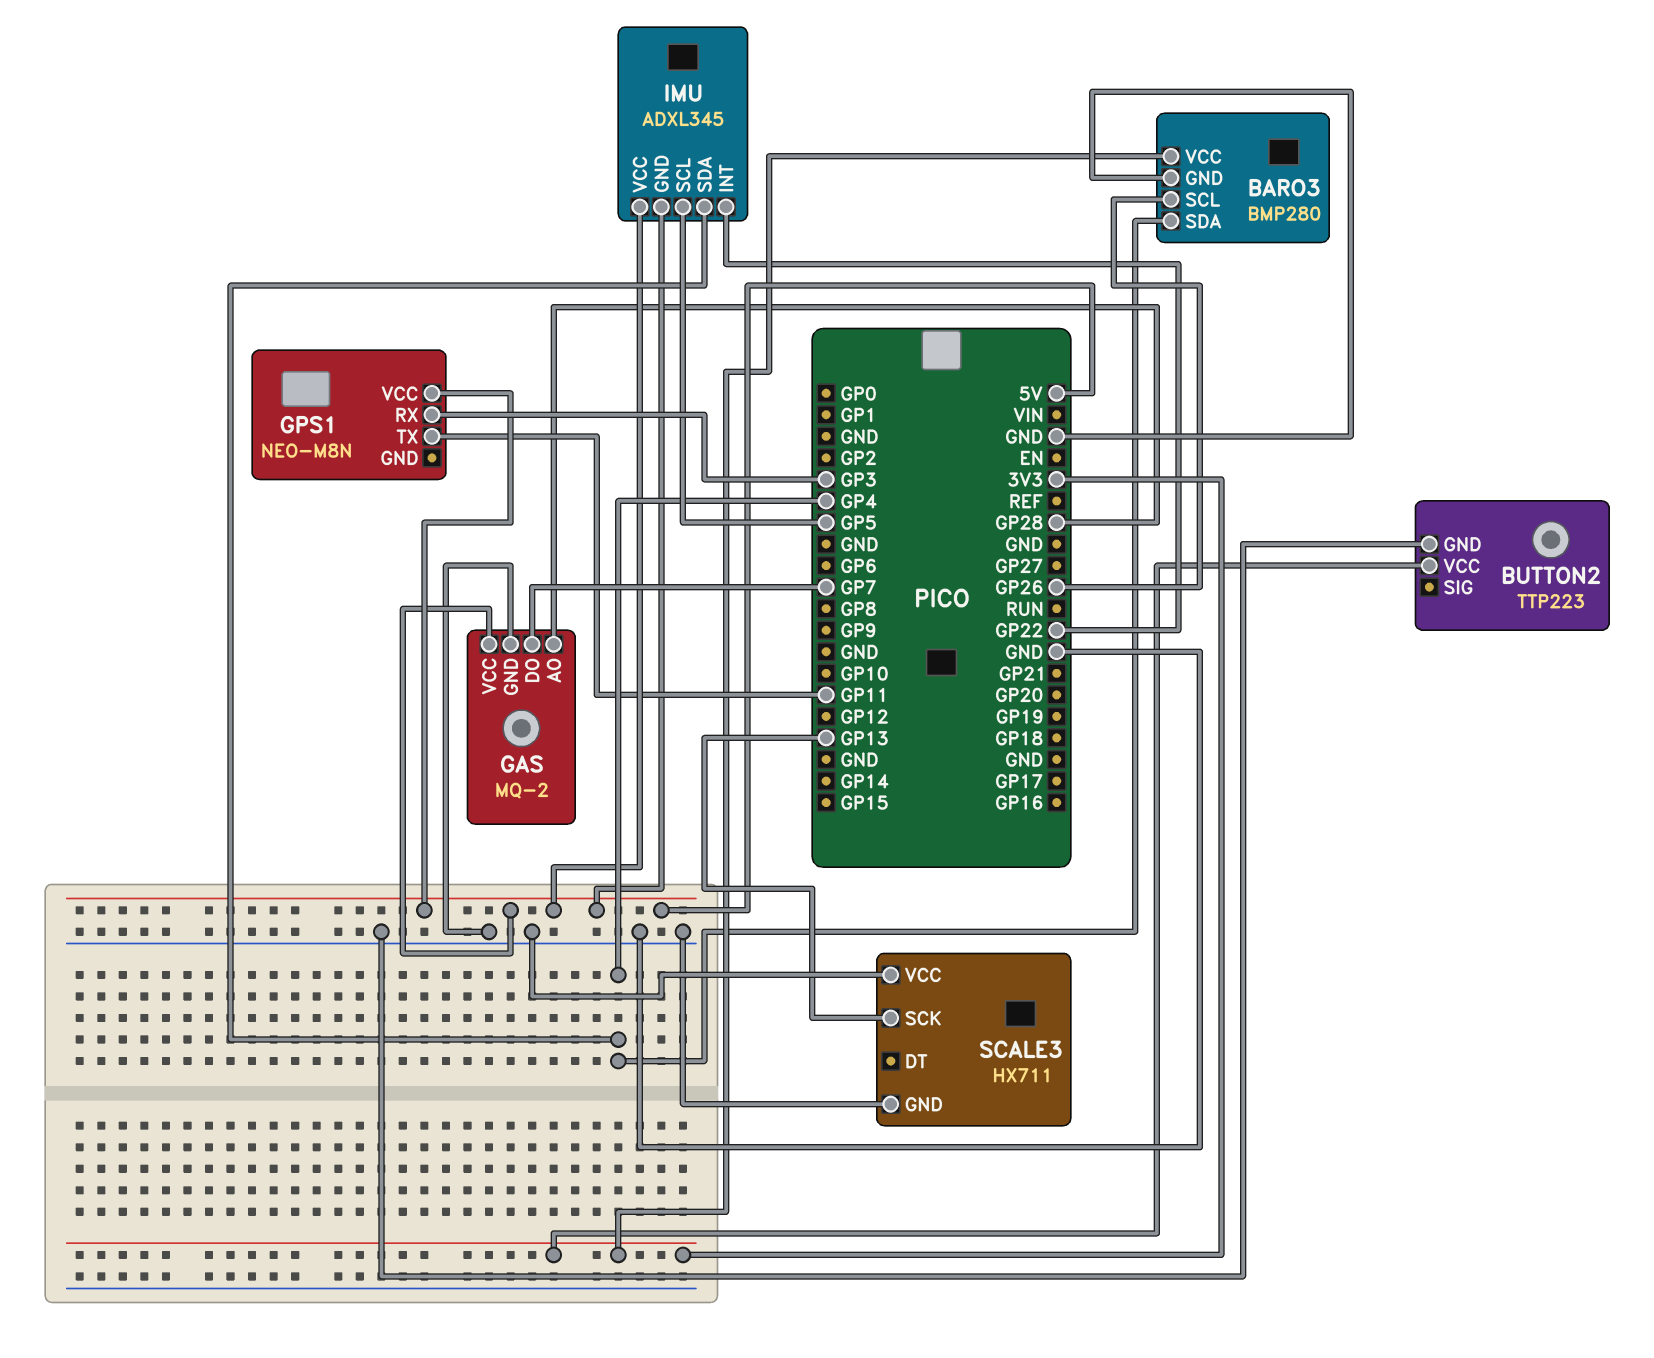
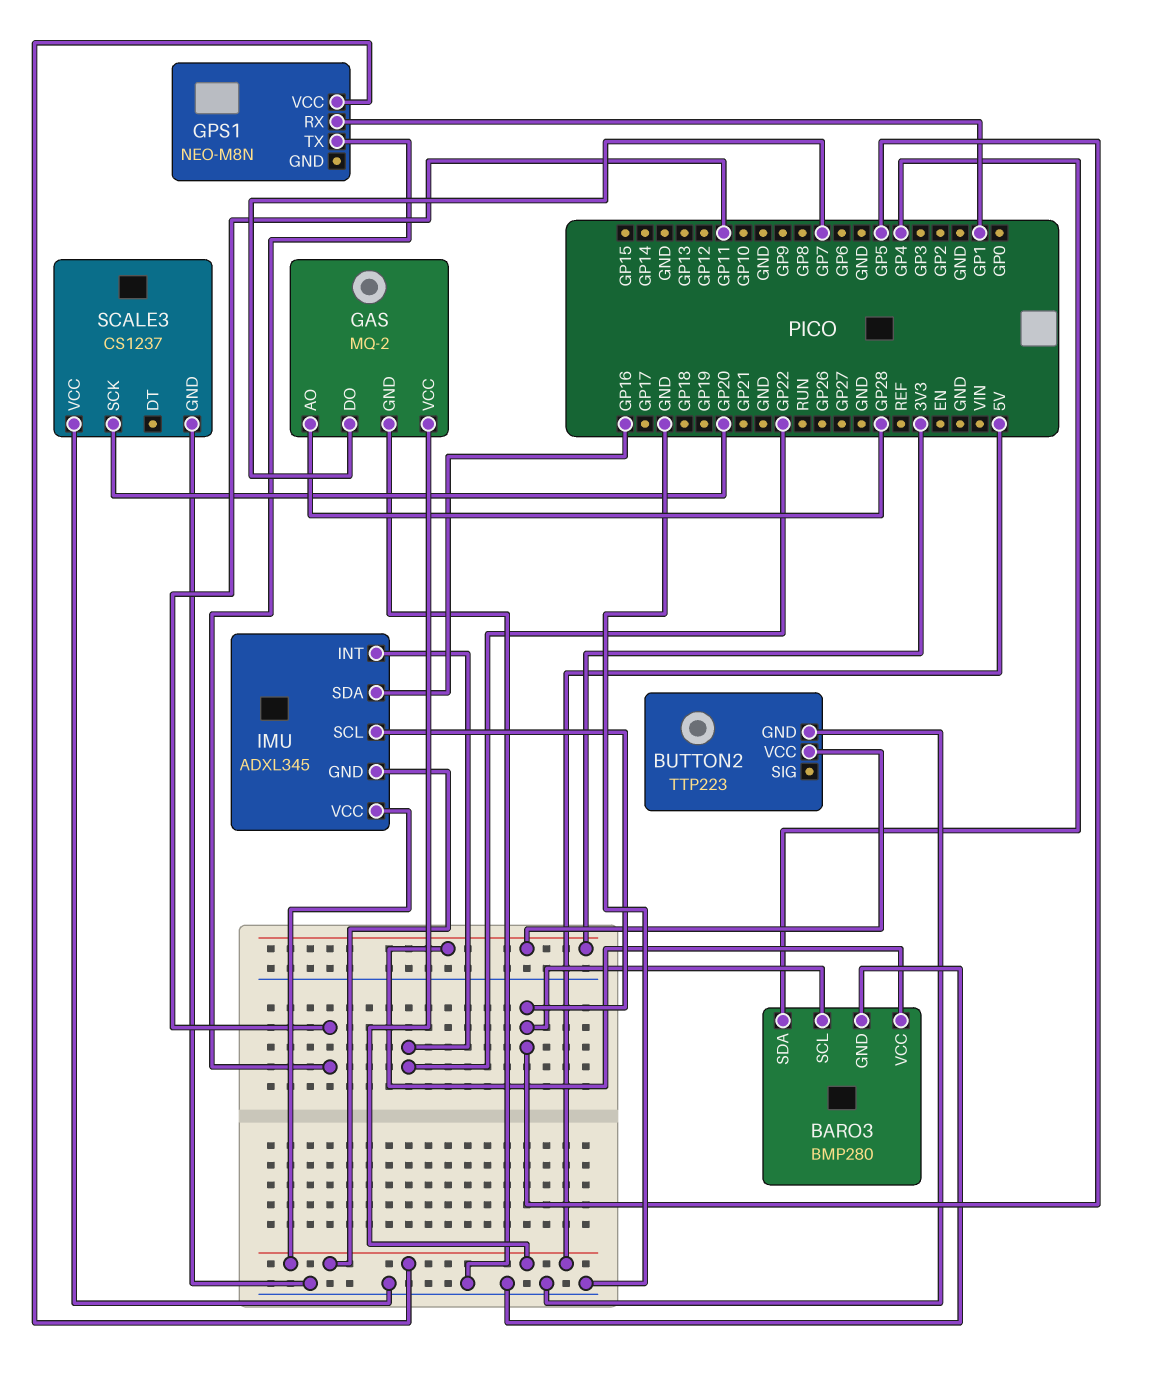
BARO3 pin SCL: GP26 -> GP5
GPS1 pin RX: GP3 -> GP1
IMU pin SDA: GP4 -> GP16
SCALE3: HX711 -> CS1237
SCALE3 pin SCK: GP13 -> GP20

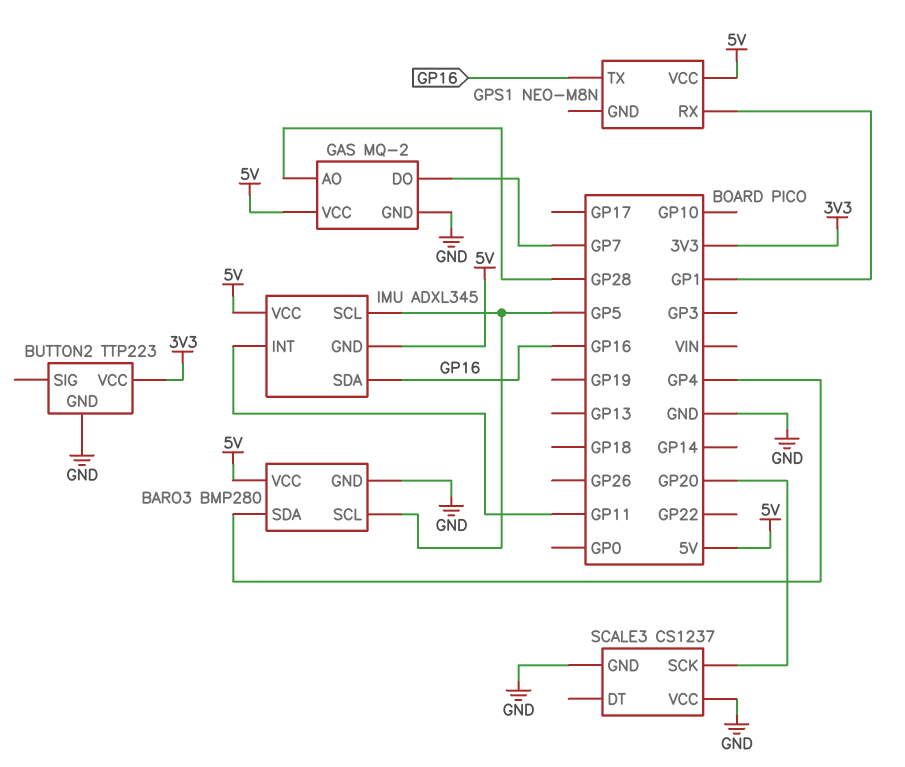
BARO3 pin VCC: 3V3 -> 5V
GPS1 pin TX: GP11 -> GP16
IMU pin INT: GP22 -> GP11

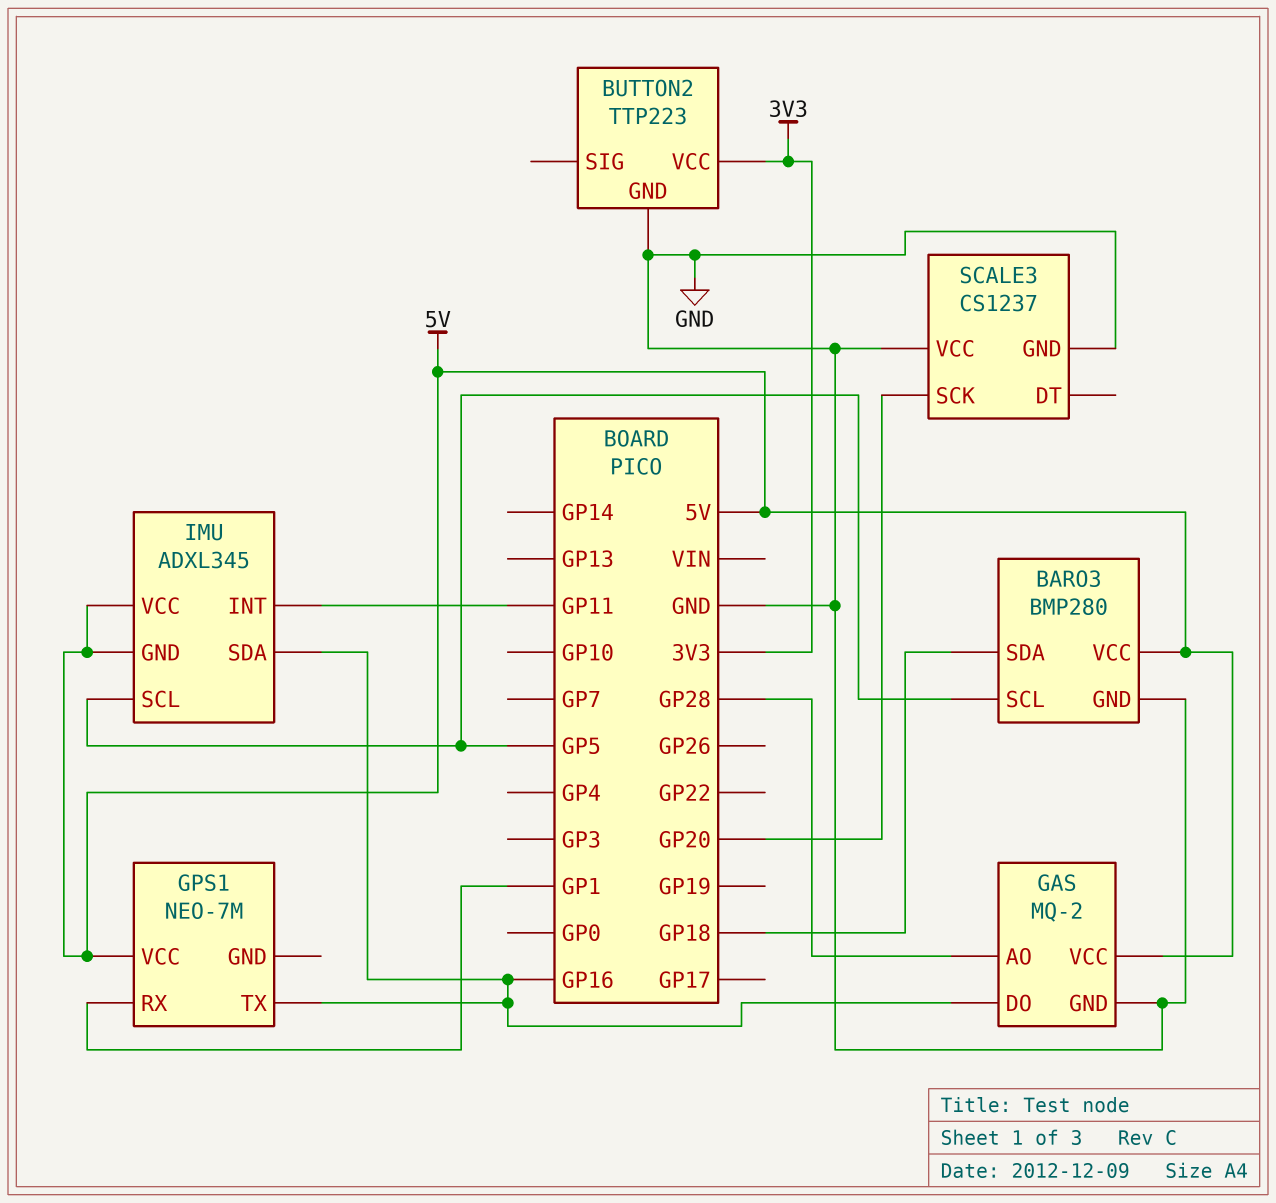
BARO3 pin SDA: GP4 -> GP18
GAS pin DO: GP7 -> GP16
GPS1: NEO-M8N -> NEO-7M

